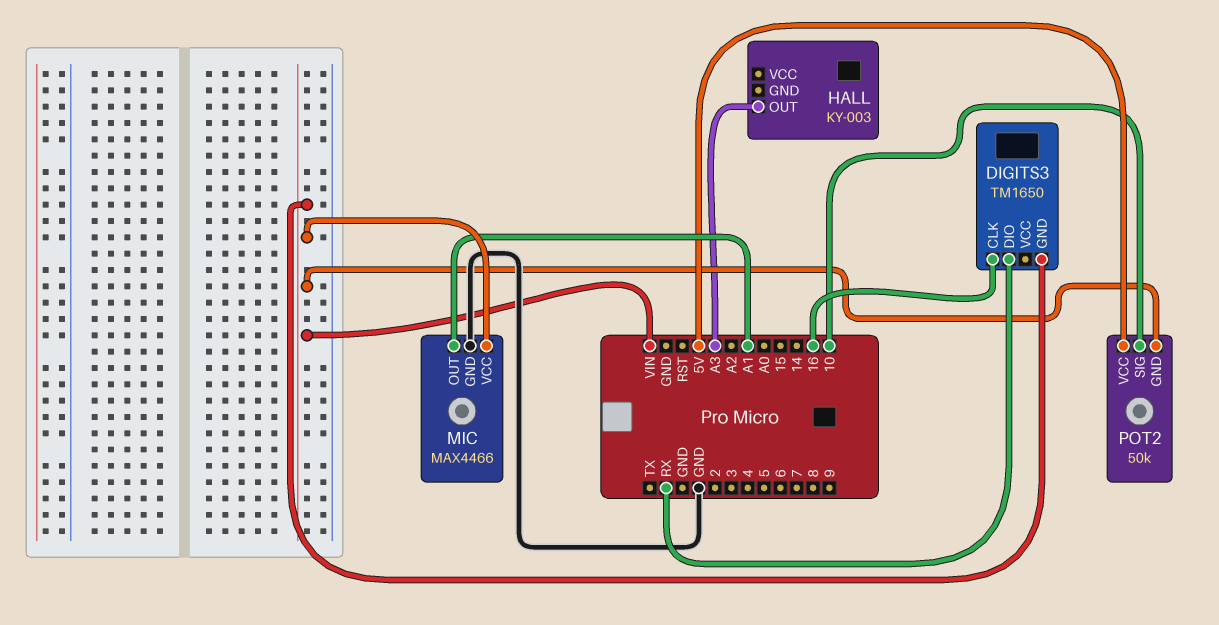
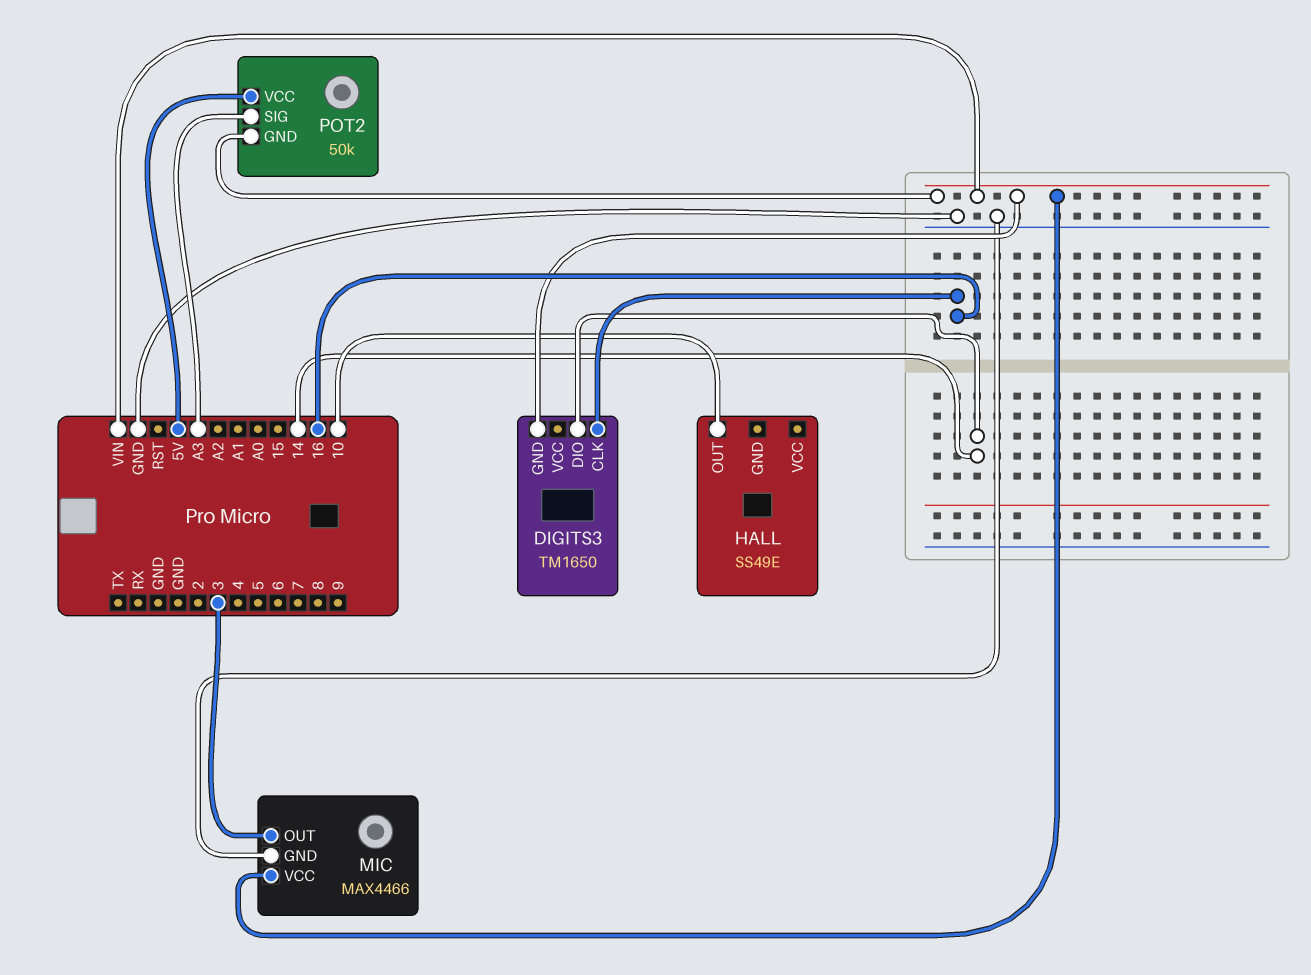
DIGITS3 pin DIO: RX -> 14
HALL: KY-003 -> SS49E
HALL pin OUT: A3 -> 10
MIC pin OUT: A1 -> 3
POT2 pin SIG: 10 -> A3

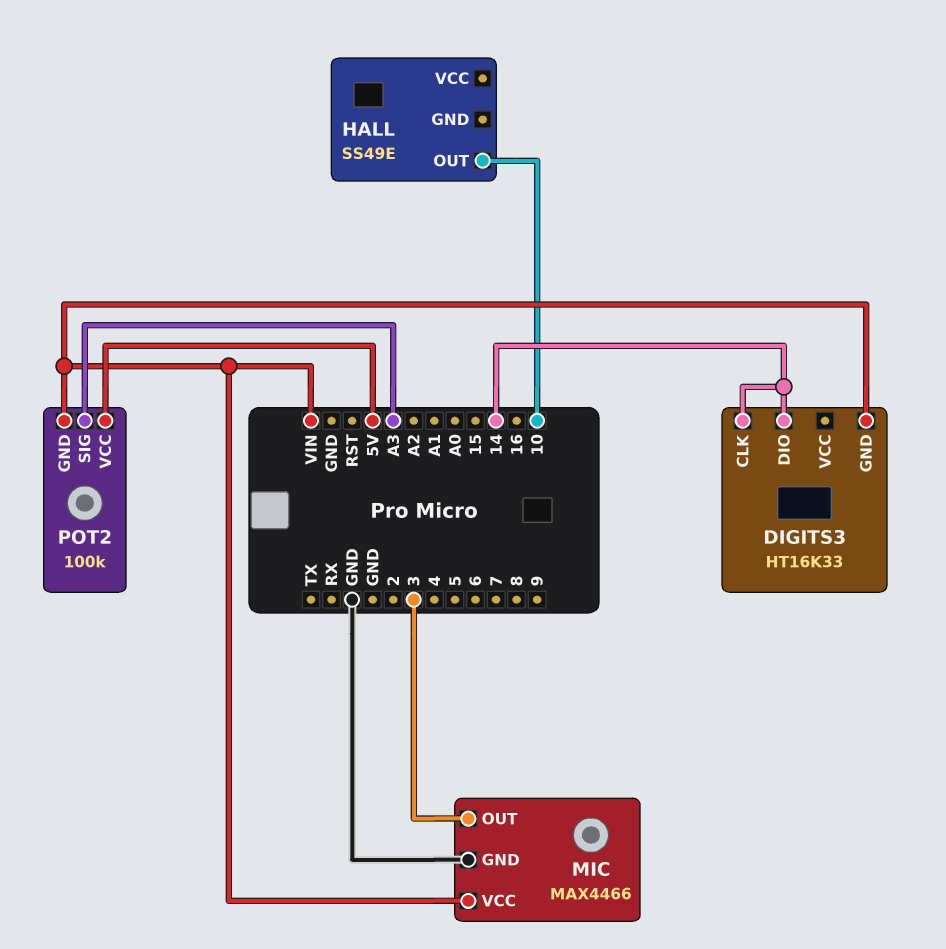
DIGITS3: TM1650 -> HT16K33
DIGITS3 pin CLK: 16 -> 14
POT2: 50k -> 100k

